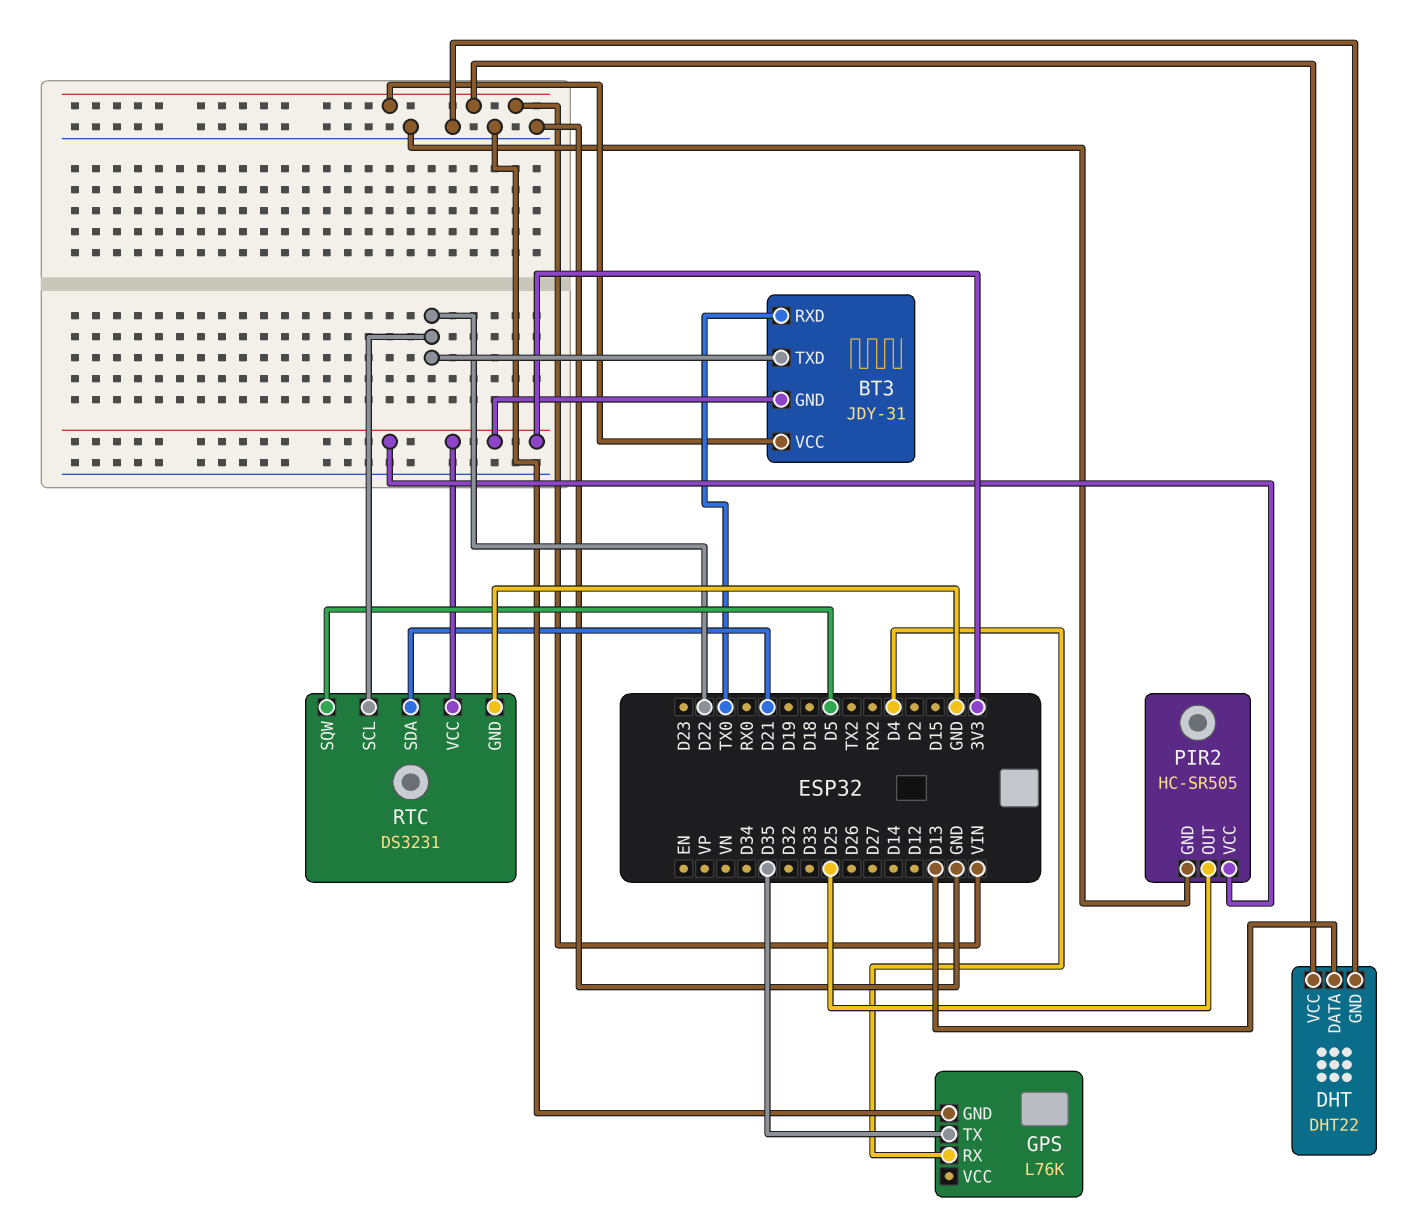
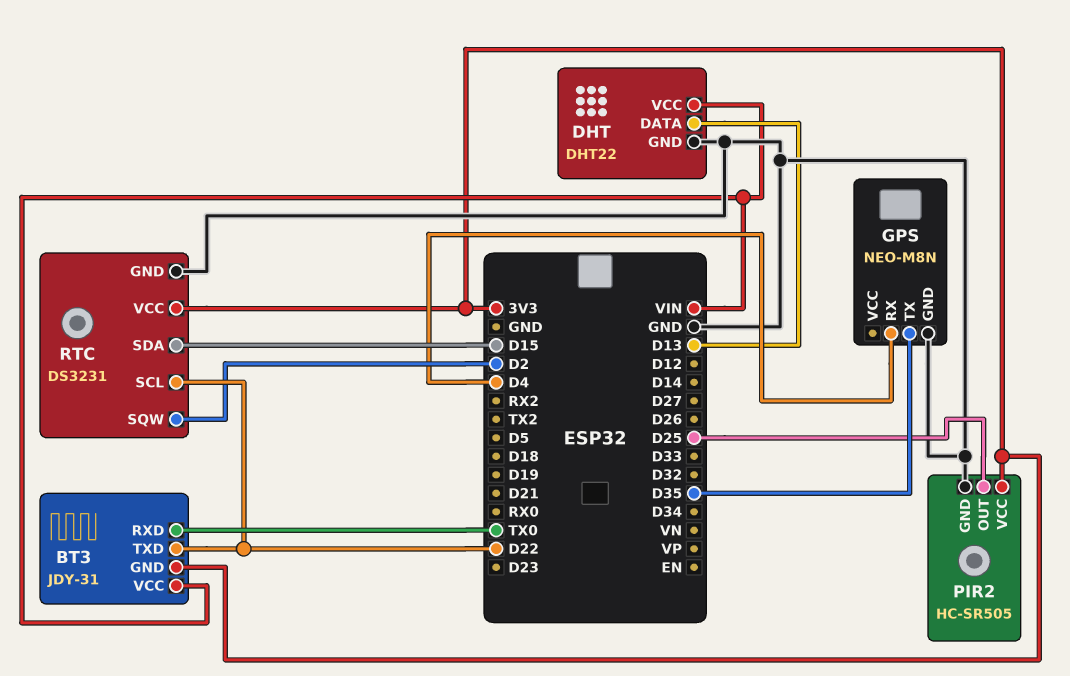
GPS: L76K -> NEO-M8N
RTC pin SDA: D21 -> D15
RTC pin SQW: D5 -> D2

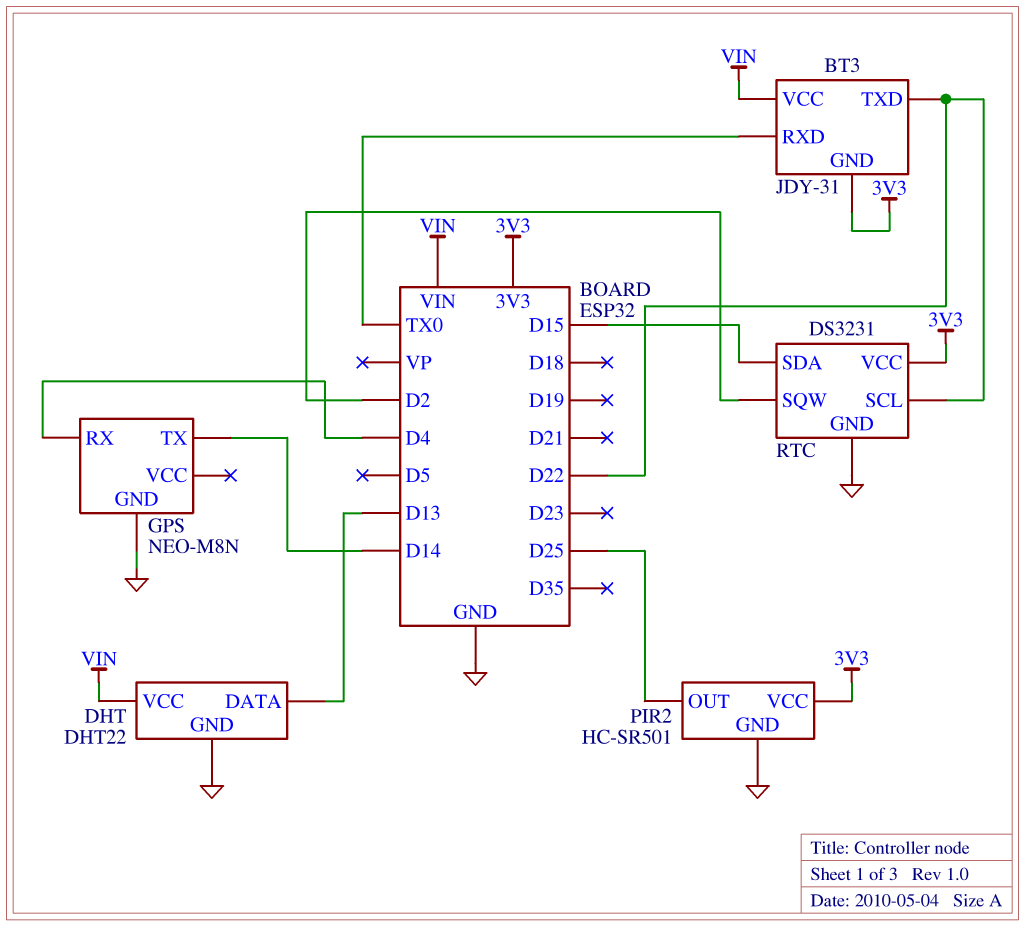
GPS pin TX: D35 -> D14
PIR2: HC-SR505 -> HC-SR501

